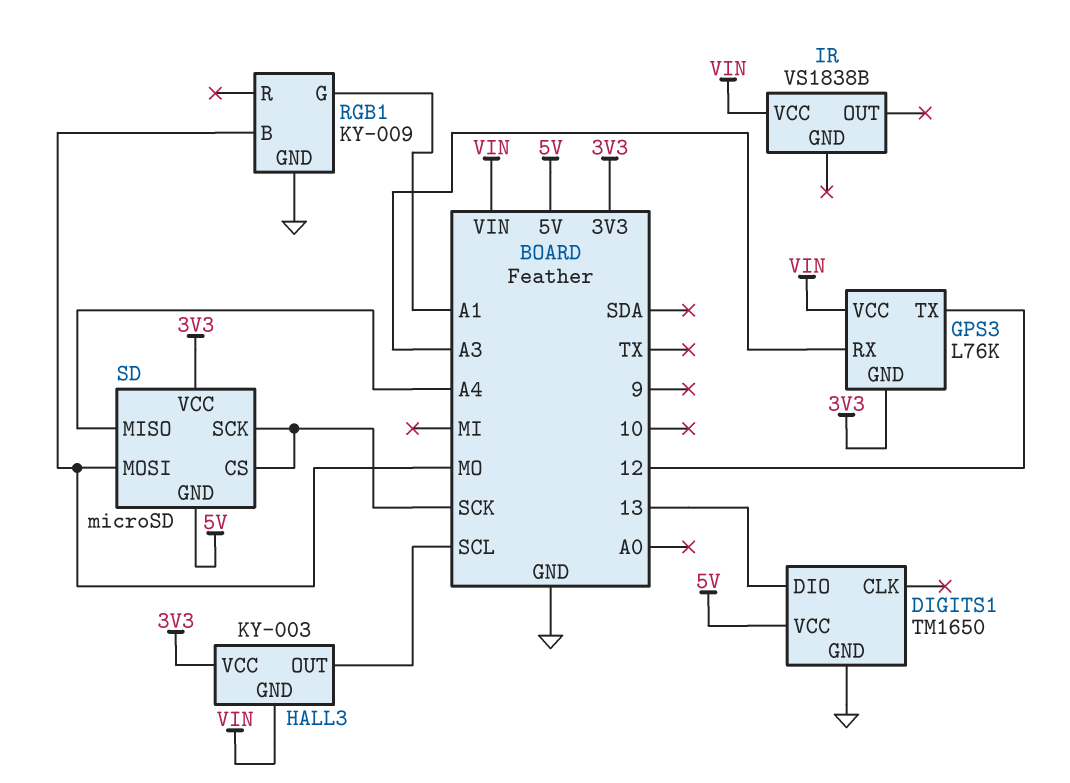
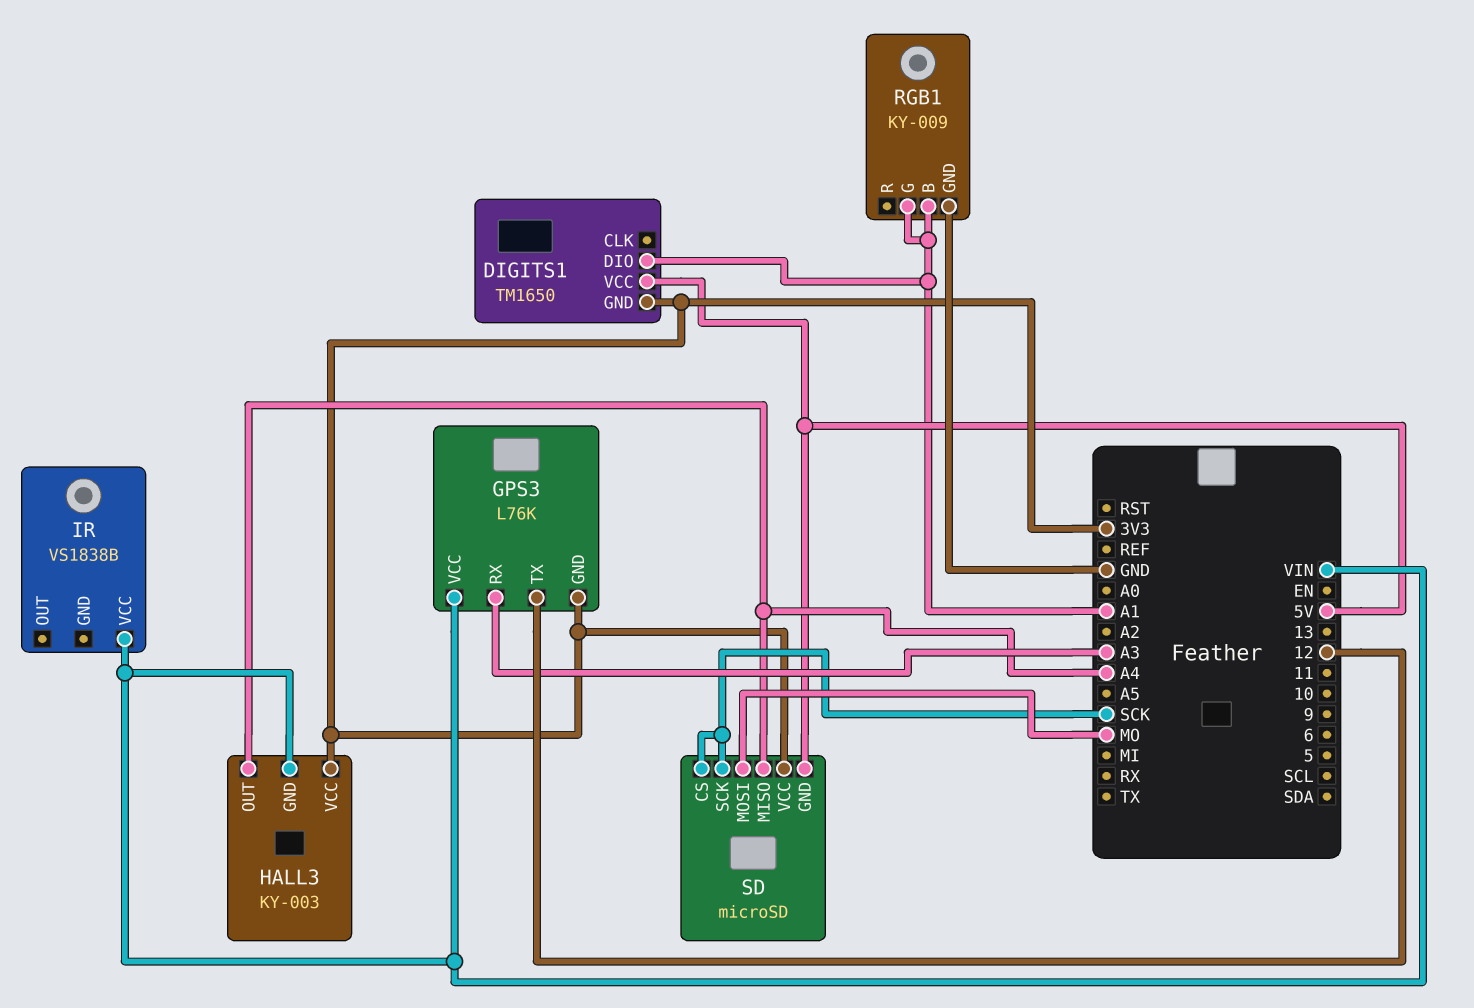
DIGITS1 pin DIO: 13 -> A1
DIGITS1 pin GND: GND -> 3V3
HALL3 pin OUT: SCL -> A4
RGB1 pin B: MO -> A1

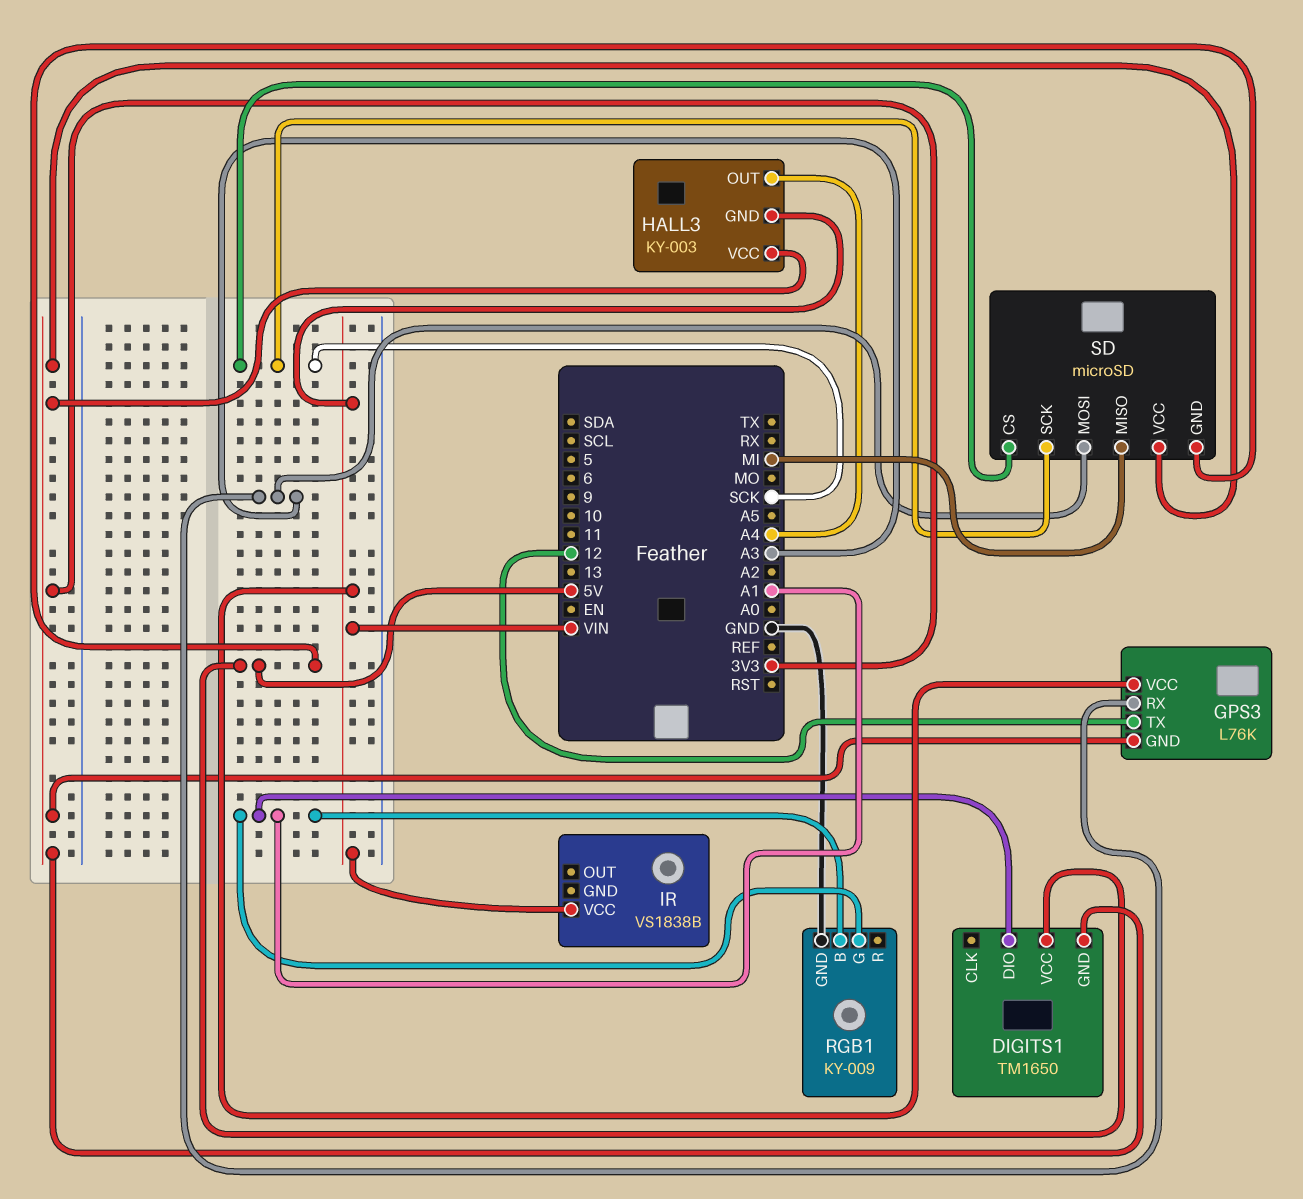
SD pin MISO: A4 -> MI
SD pin MOSI: MO -> A3

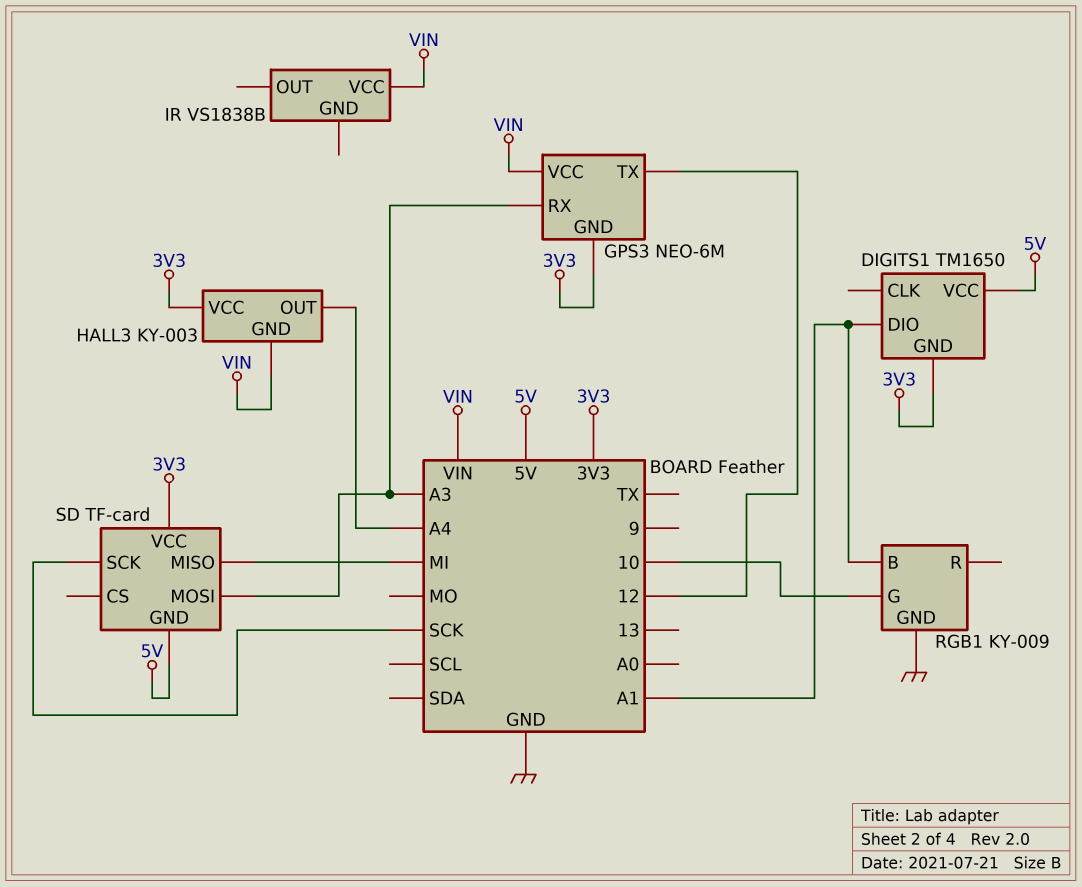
GPS3: L76K -> NEO-6M
RGB1 pin G: A1 -> 10
SD: microSD -> TF-card
SD pin CS: SCK -> none

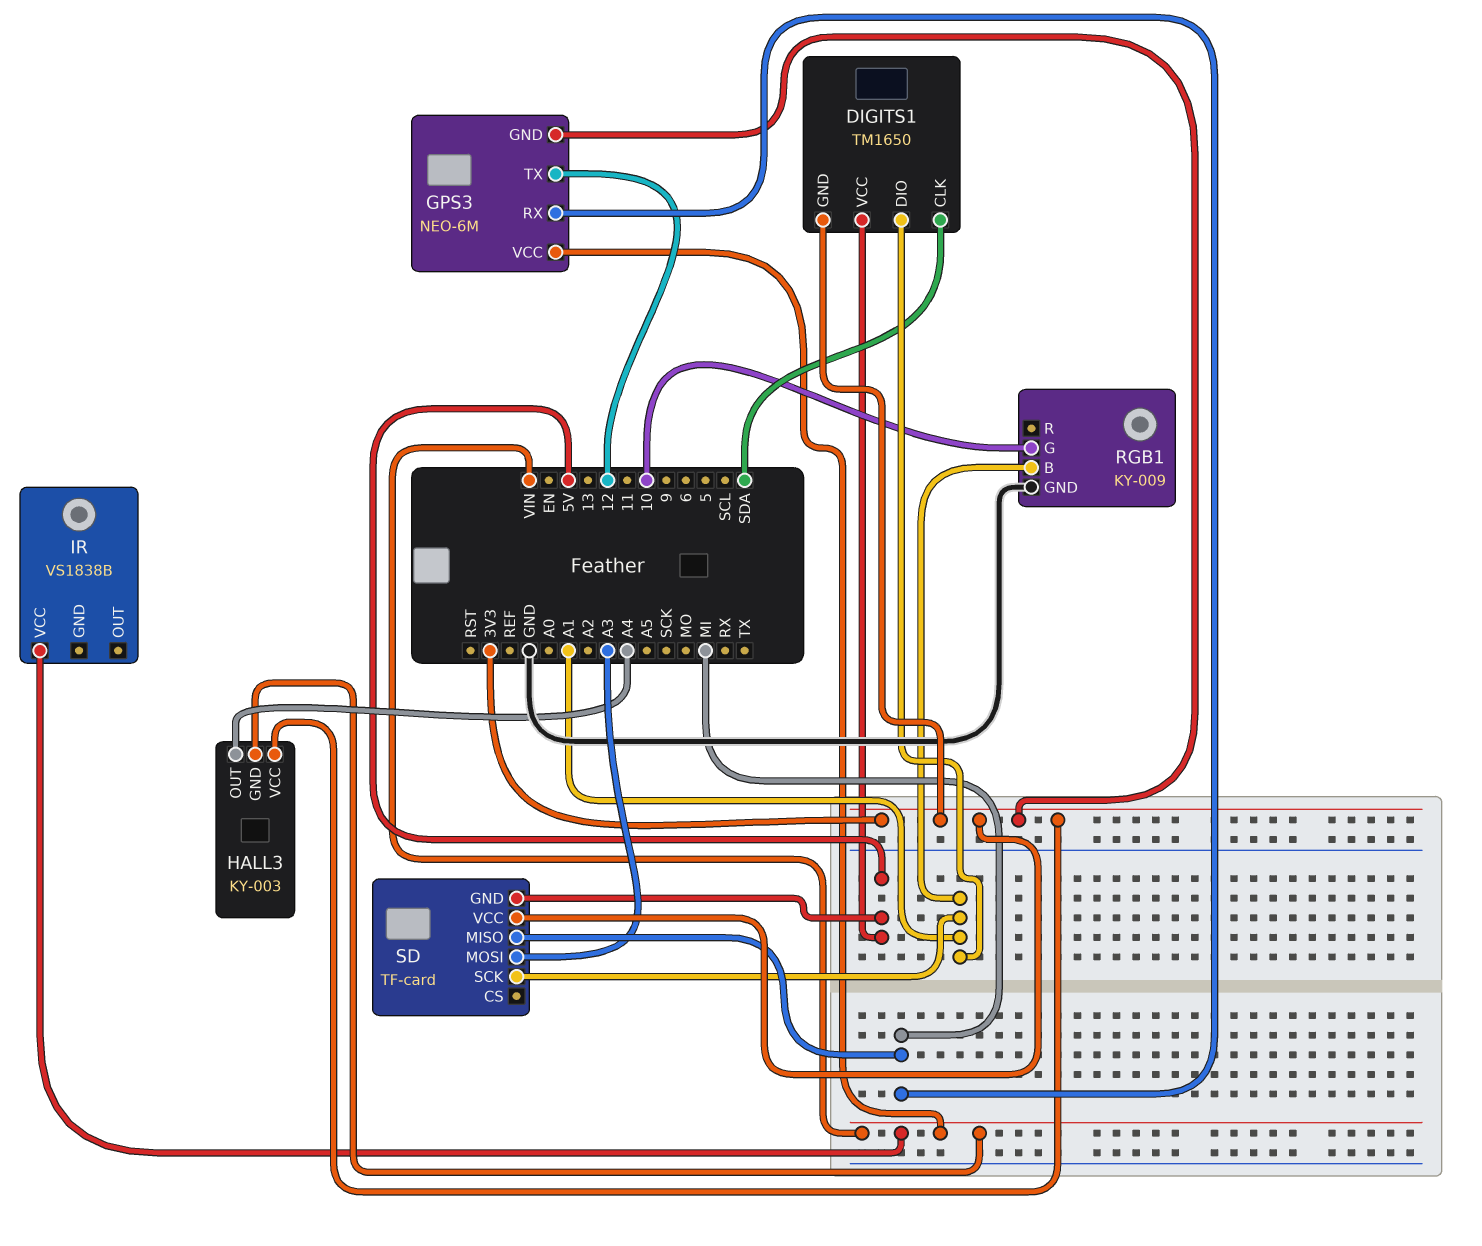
DIGITS1 pin CLK: none -> SDA
GPS3 pin RX: A3 -> MI
SD pin SCK: SCK -> A1

